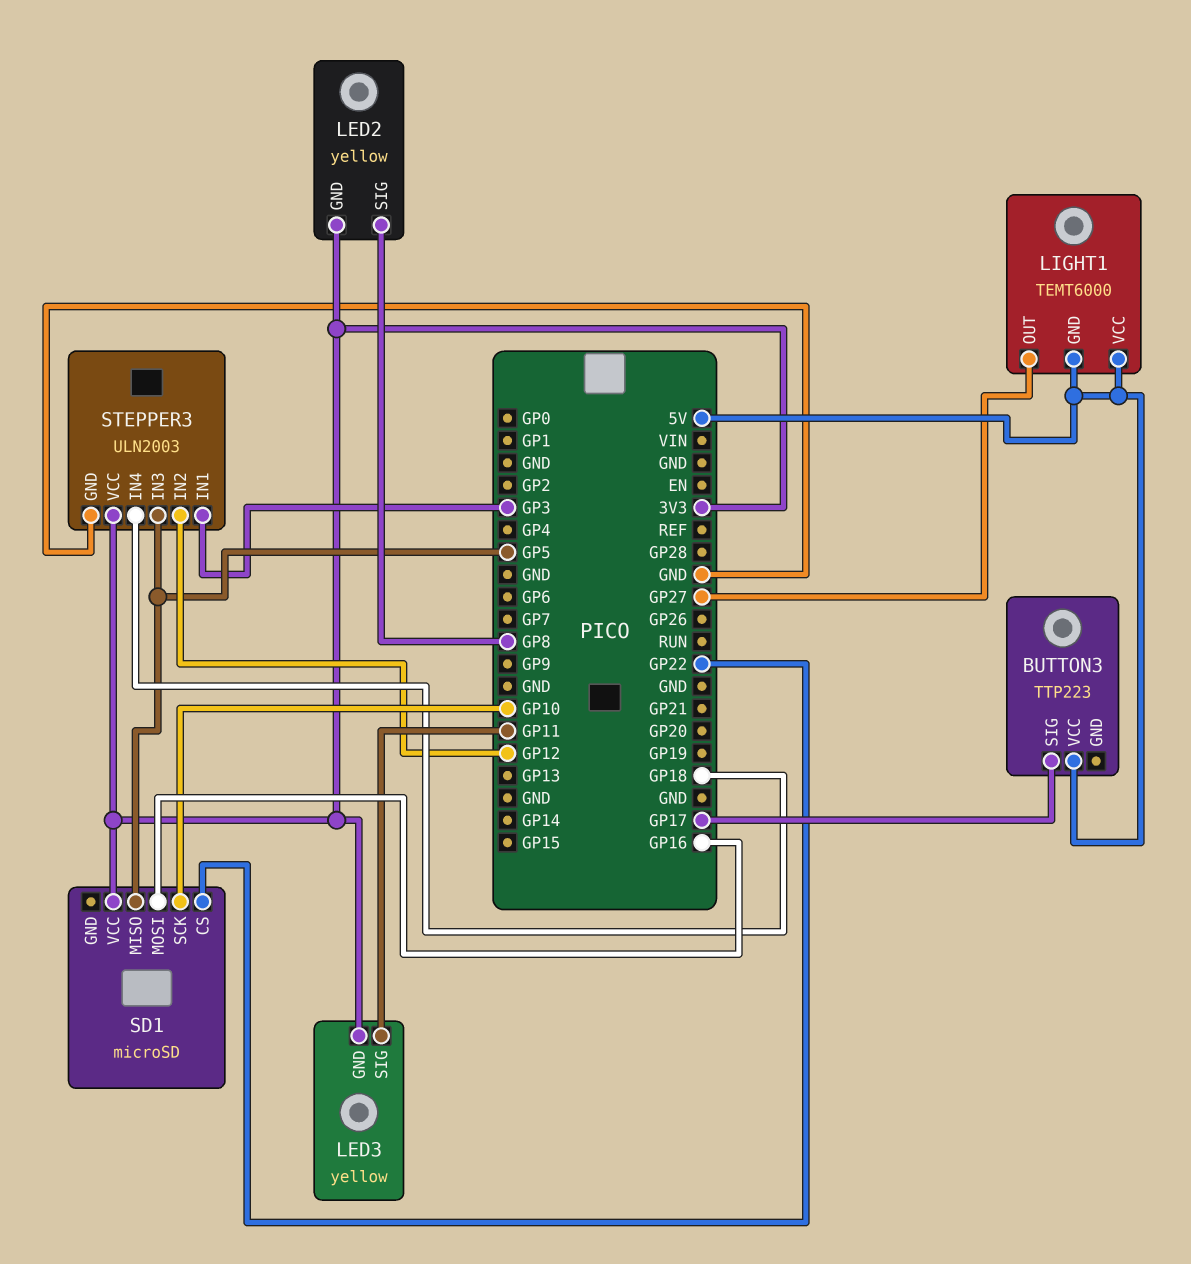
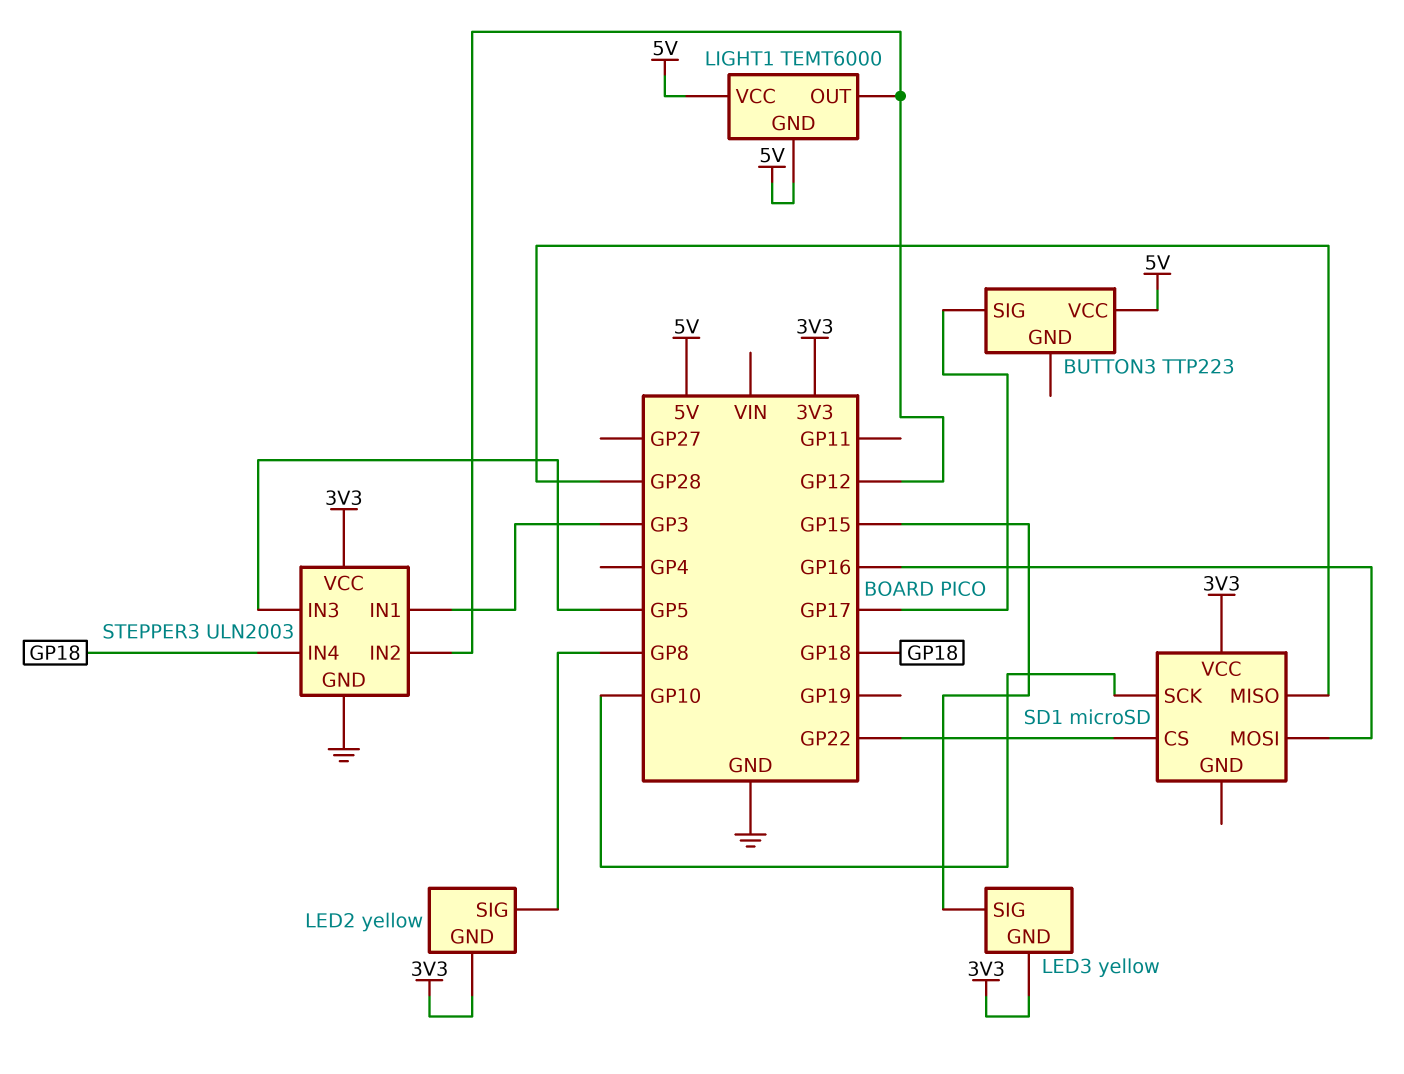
LED3 pin SIG: GP11 -> GP15
LIGHT1 pin OUT: GP27 -> GP12
SD1 pin MISO: GP5 -> GP28

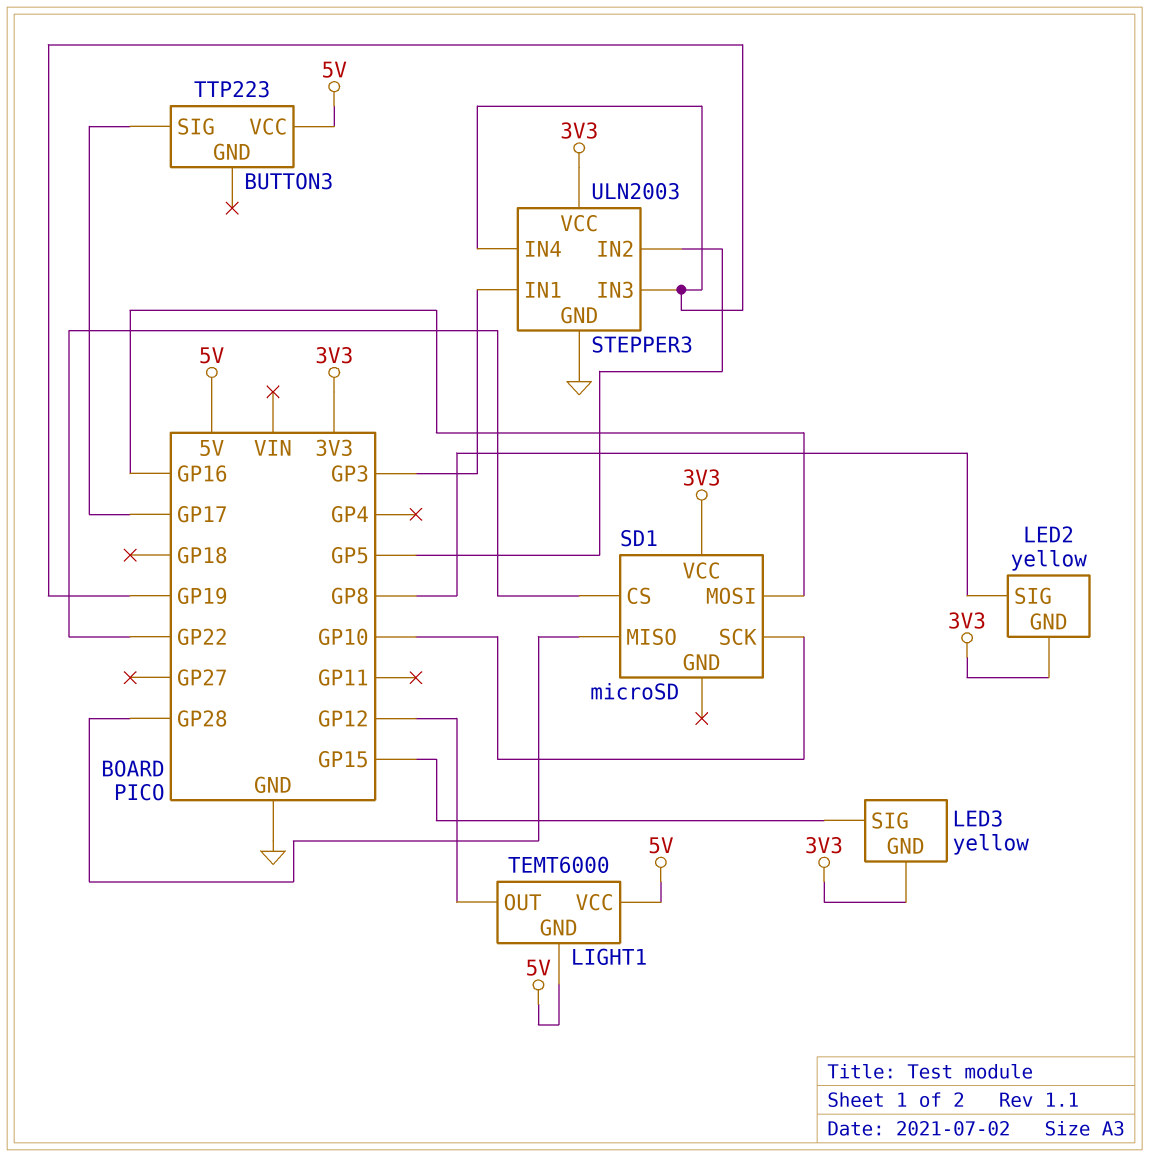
STEPPER3 pin IN2: GP12 -> GP5
STEPPER3 pin IN3: GP5 -> GP19
STEPPER3 pin IN4: GP18 -> GP19

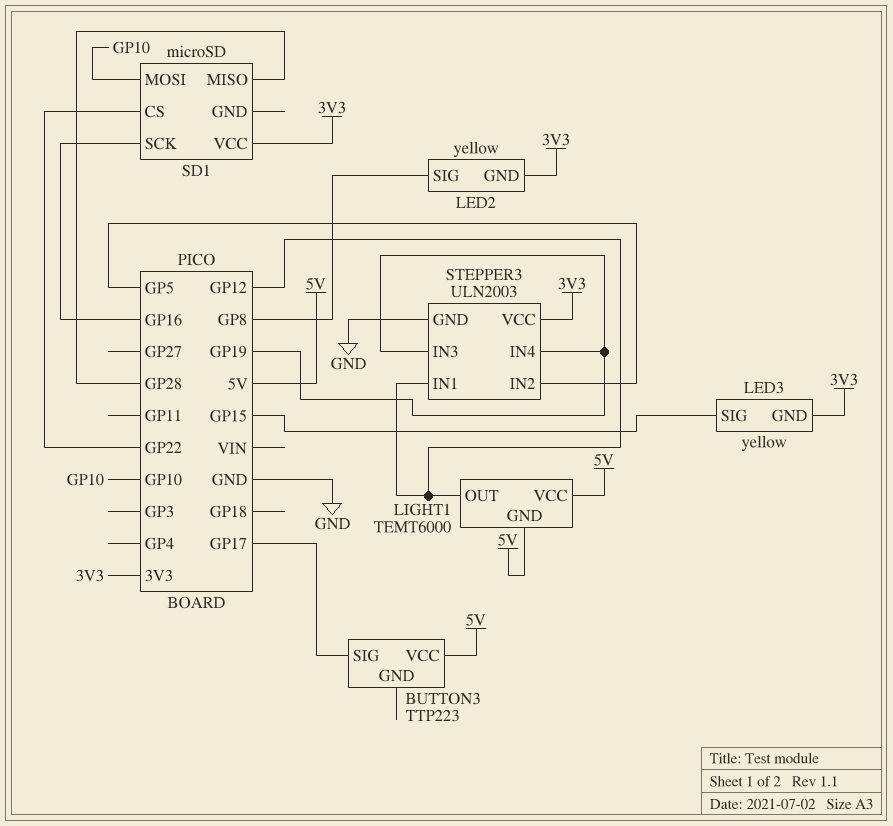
SD1 pin MOSI: GP16 -> GP10
SD1 pin SCK: GP10 -> GP16
STEPPER3 pin IN1: GP3 -> GP12

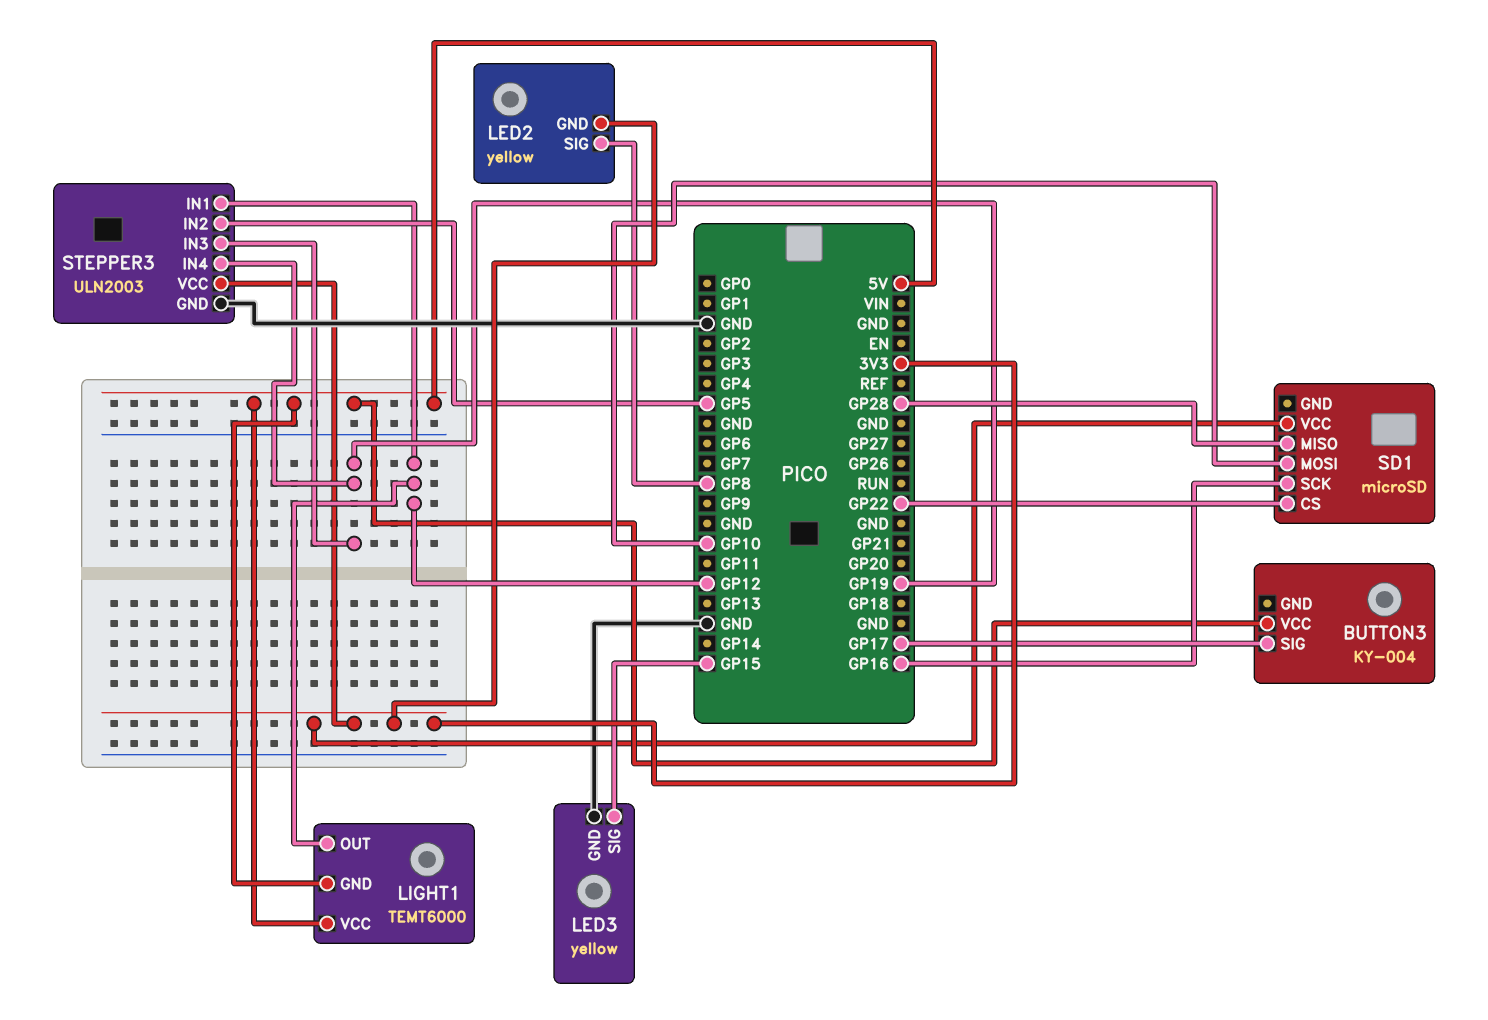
BUTTON3: TTP223 -> KY-004
LED3 pin GND: 3V3 -> GND

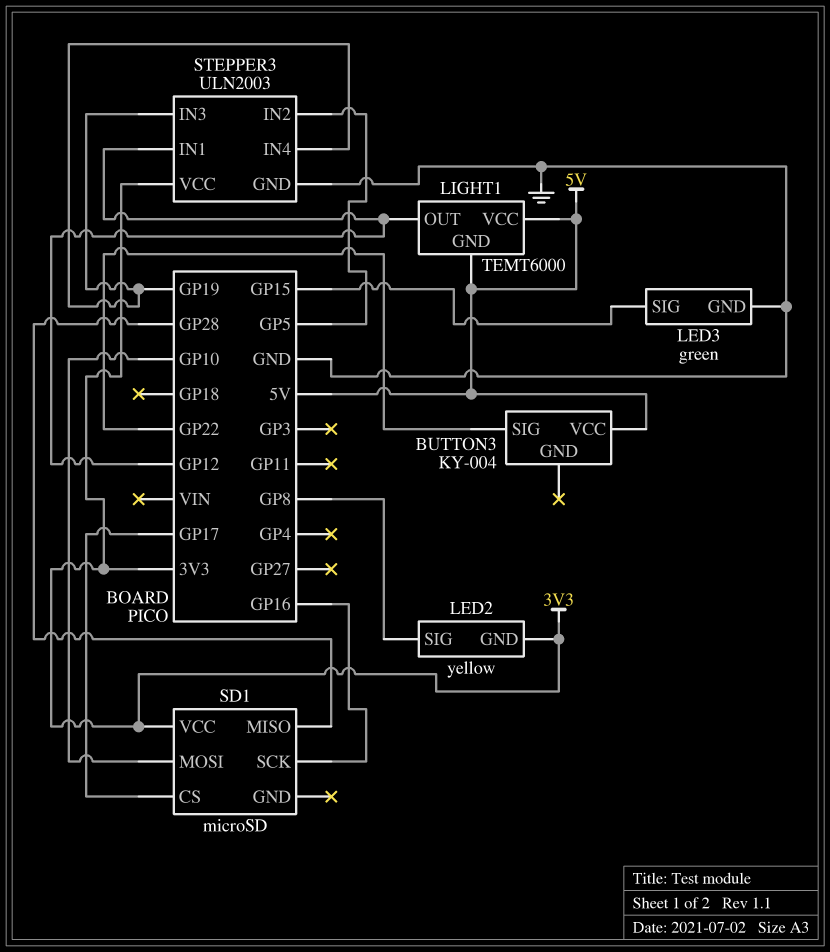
BUTTON3 pin SIG: GP17 -> GP22
LED3: yellow -> green
SD1 pin CS: GP22 -> GP17

